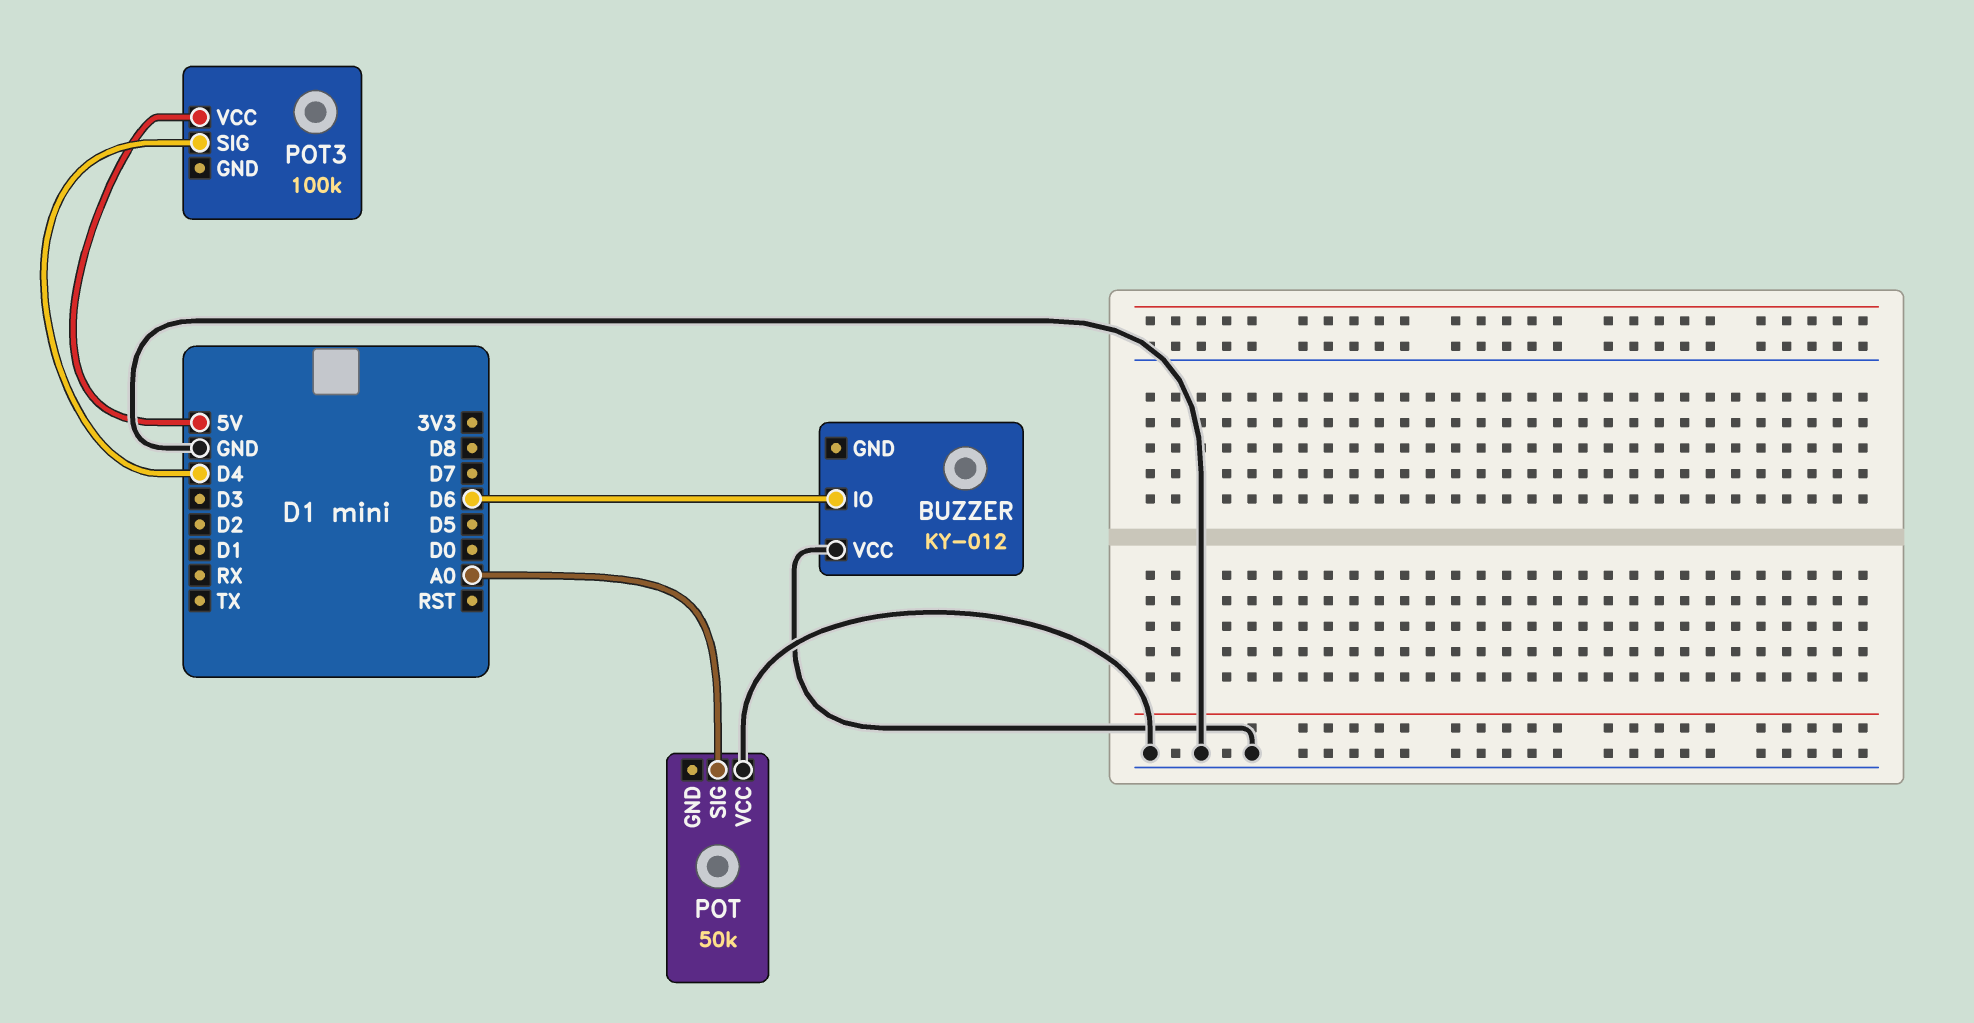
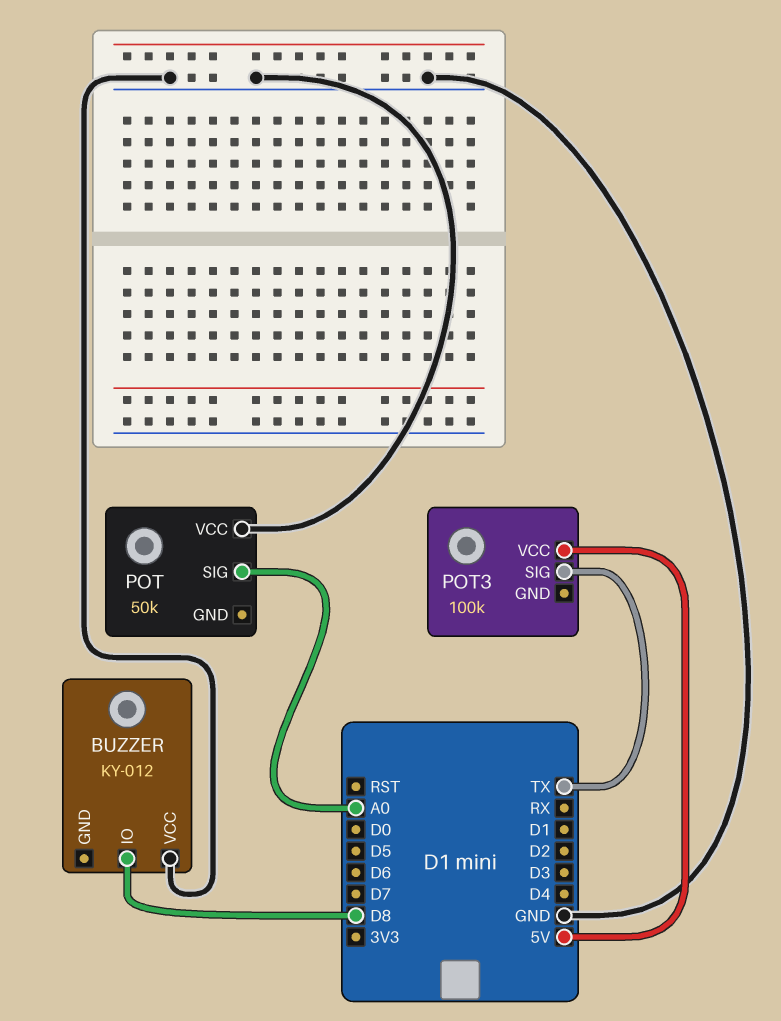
BUZZER pin IO: D6 -> D8
POT3 pin SIG: D4 -> TX

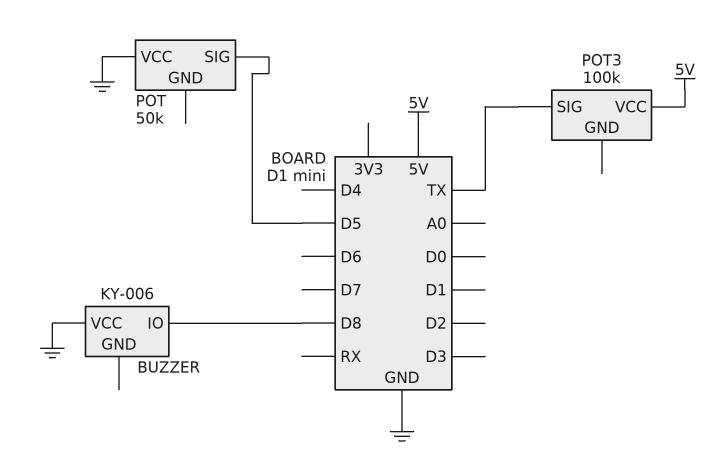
BUZZER: KY-012 -> KY-006
POT pin SIG: A0 -> D5

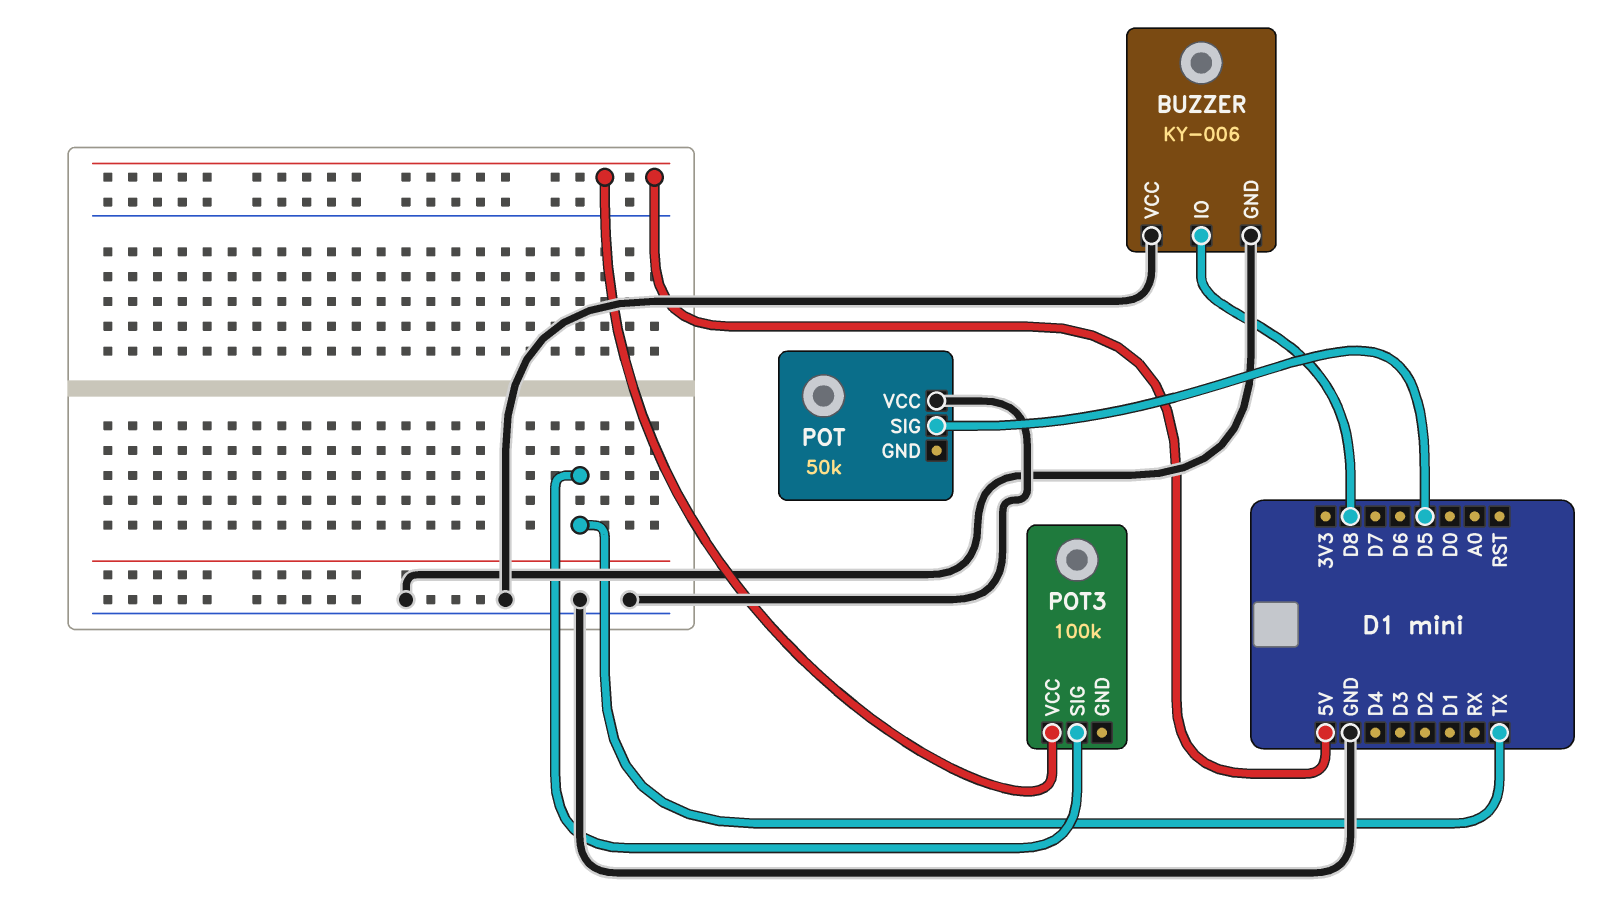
BUZZER pin GND: none -> GND

